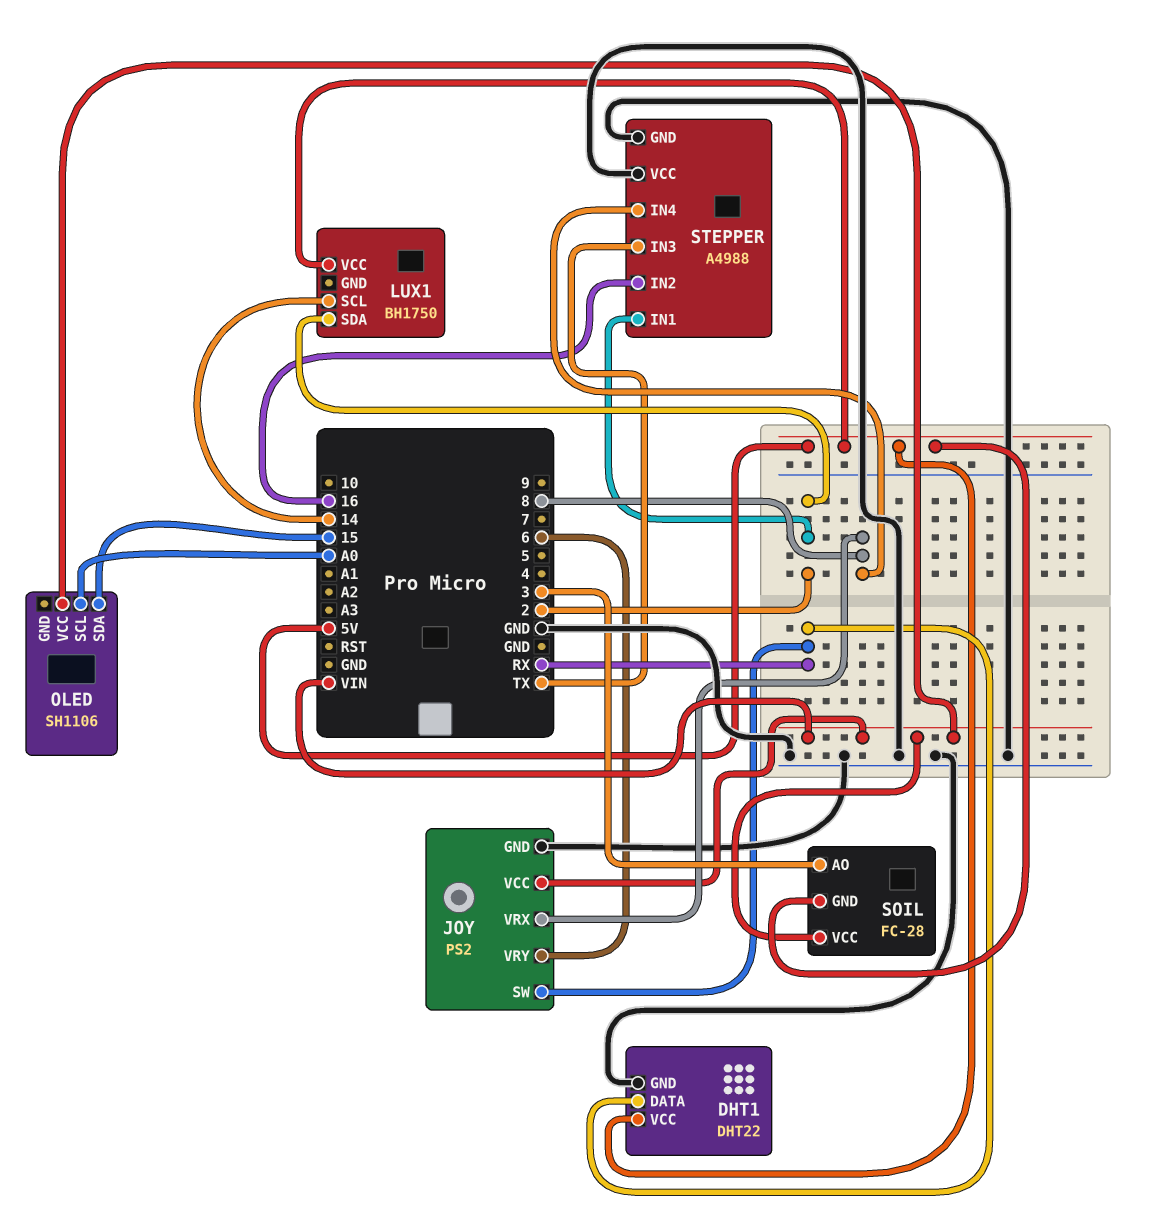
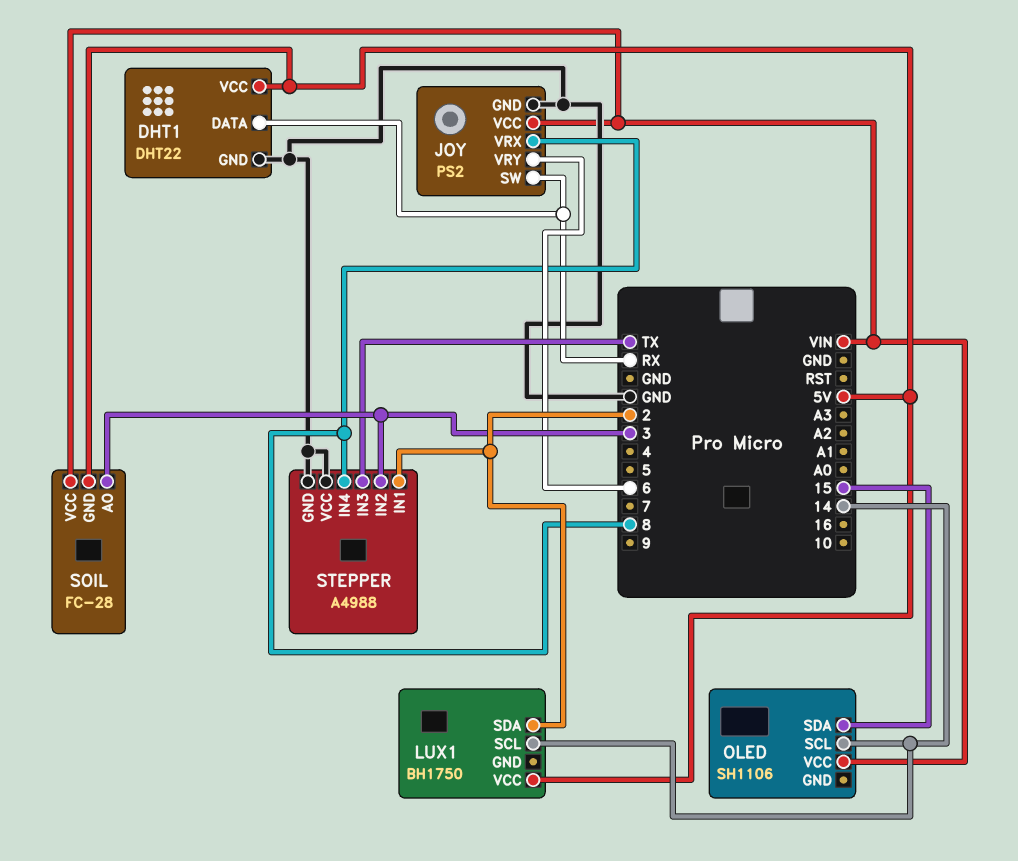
OLED pin SCL: A0 -> 14
STEPPER pin IN2: 16 -> 3

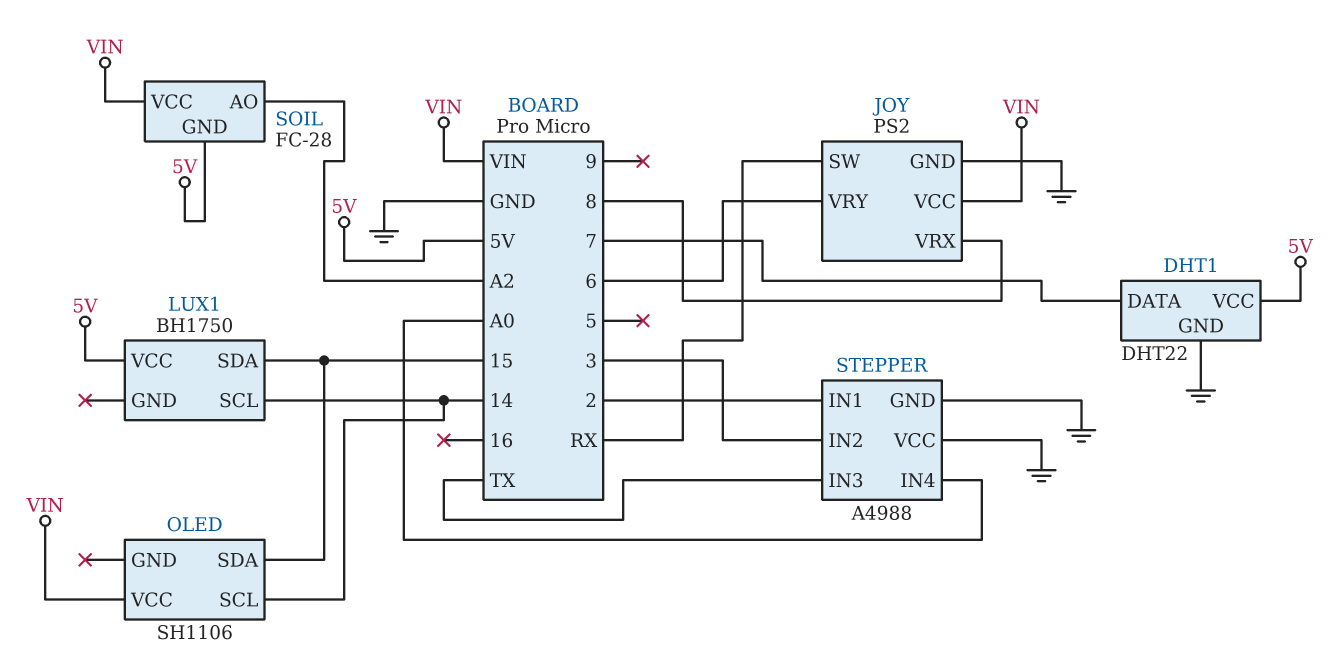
DHT1 pin DATA: RX -> 7
LUX1 pin SDA: 2 -> 15
SOIL pin AO: 3 -> A2
STEPPER pin IN4: 8 -> A0

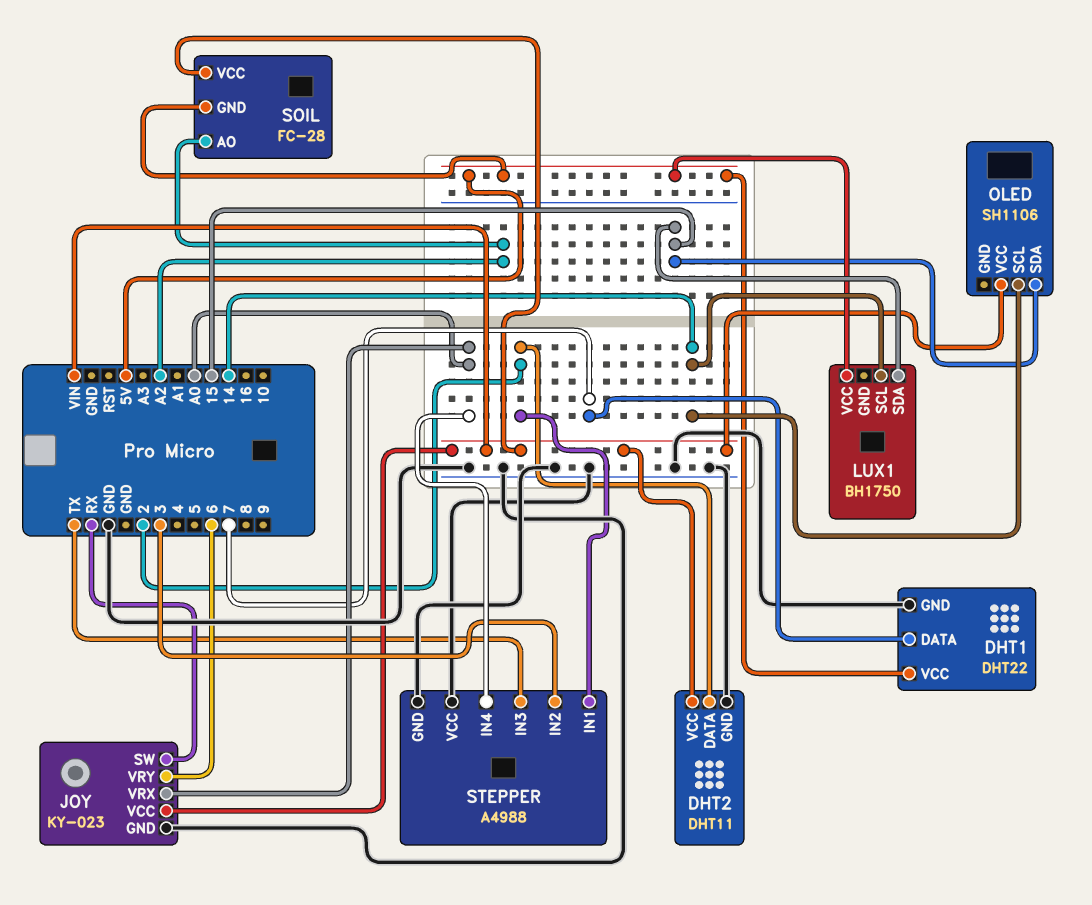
DHT2: none -> DHT11
DHT2 pin DATA: none -> 2
DHT2 pin GND: none -> GND
DHT2 pin VCC: none -> VIN
JOY: PS2 -> KY-023
JOY pin VRX: 8 -> A0

